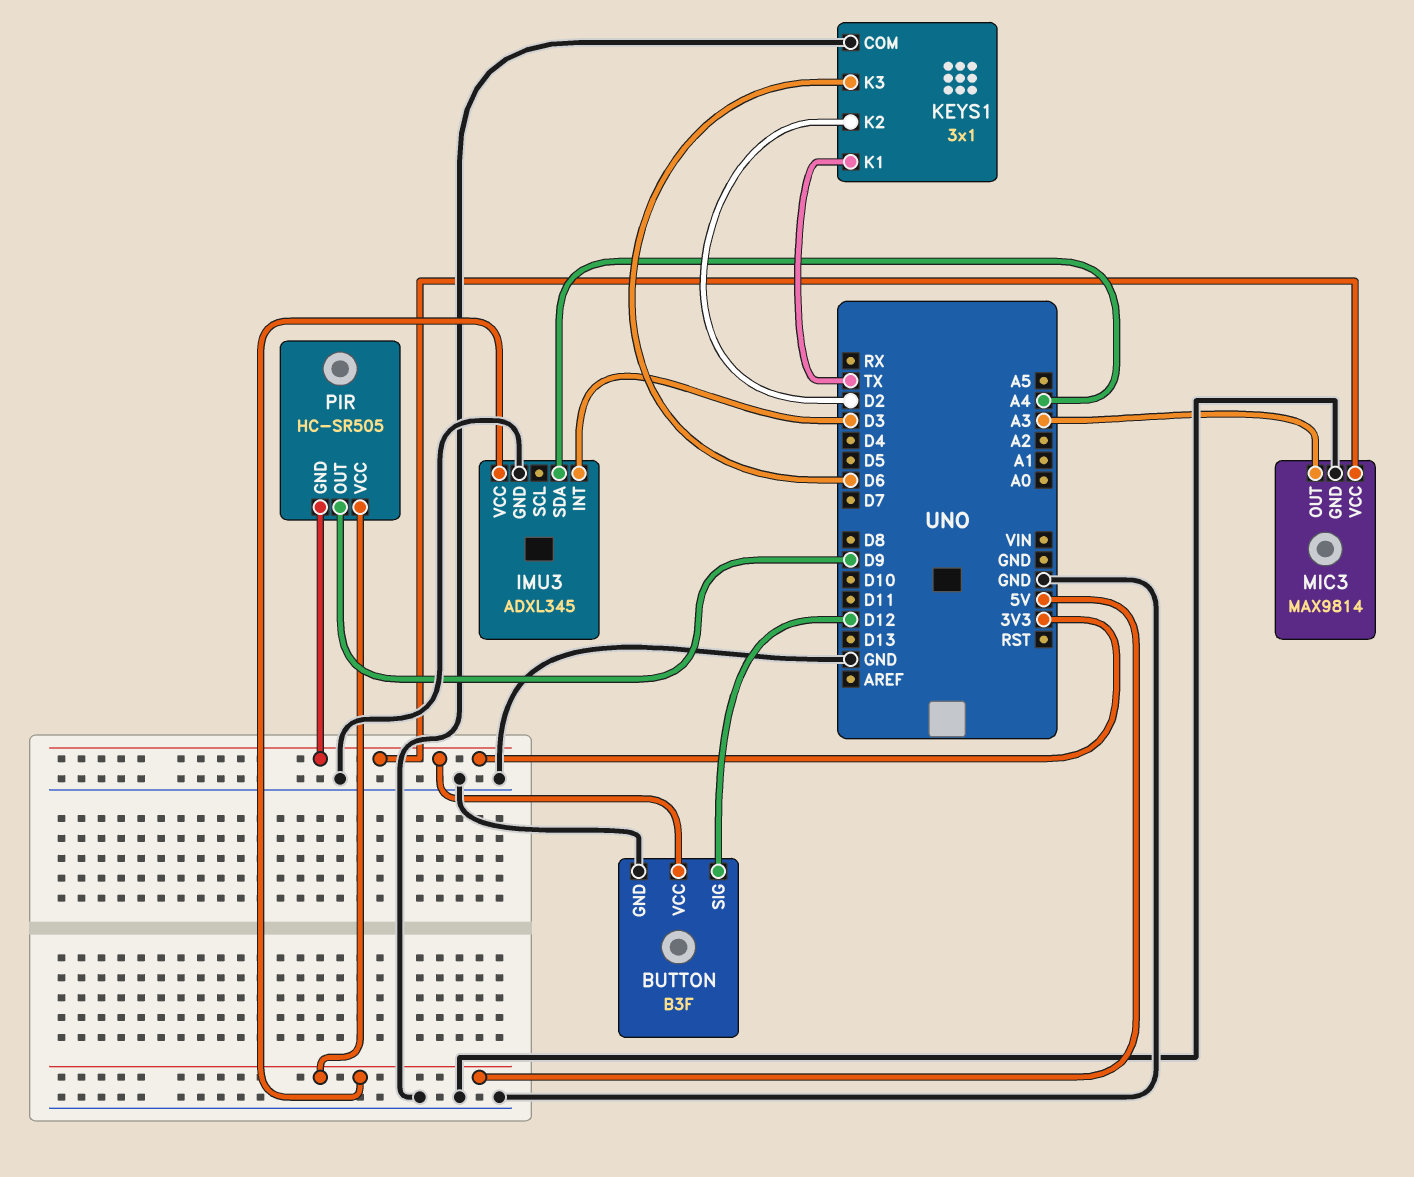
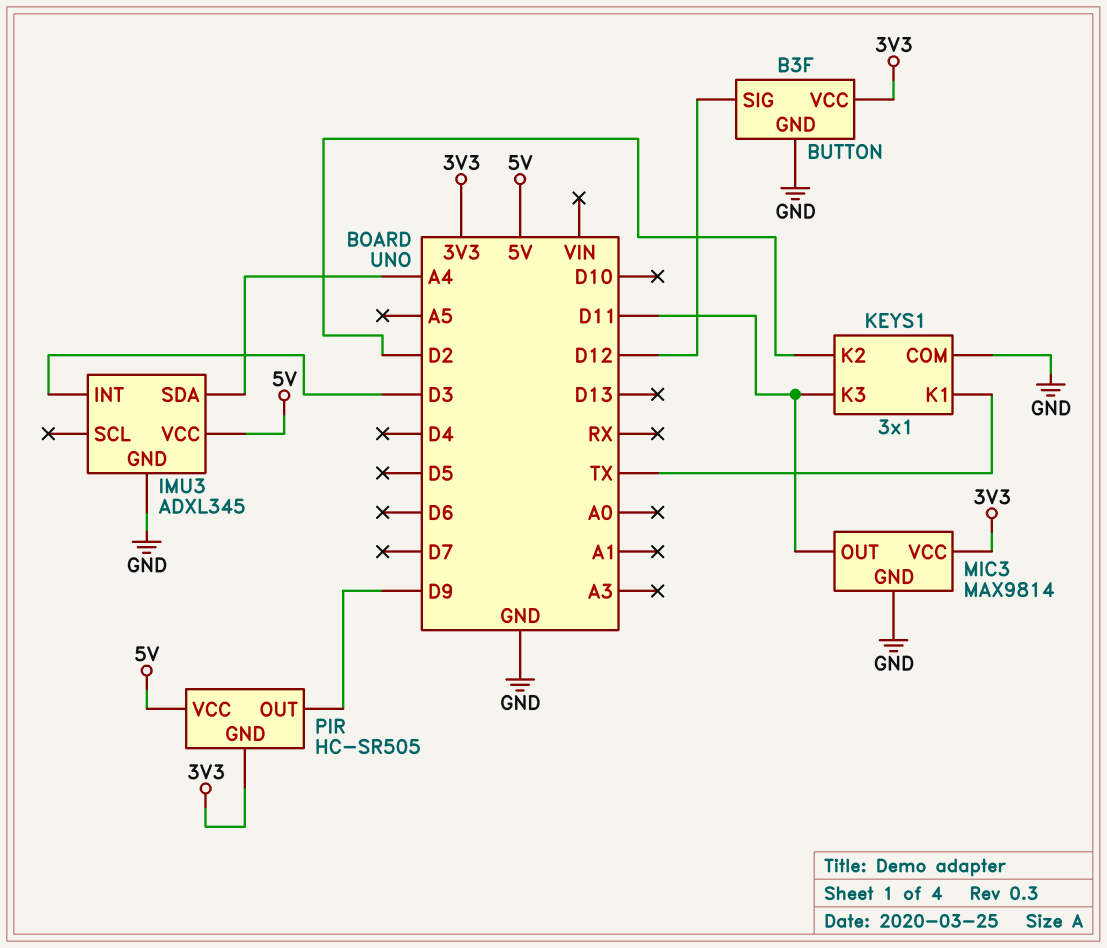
KEYS1 pin K3: D6 -> D11
MIC3 pin OUT: A3 -> D11

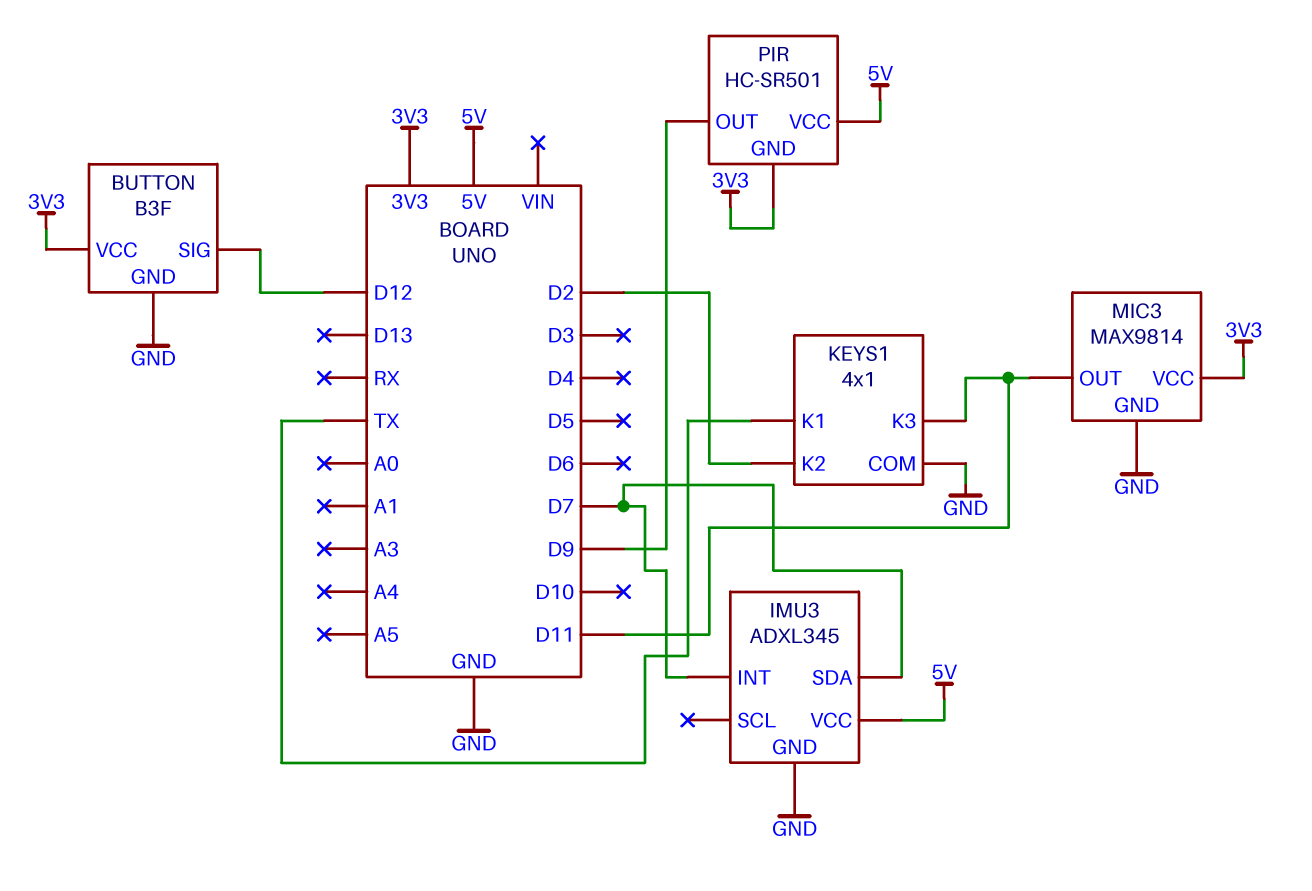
IMU3 pin INT: D3 -> D7
IMU3 pin SDA: A4 -> D7
KEYS1: 3x1 -> 4x1
PIR: HC-SR505 -> HC-SR501

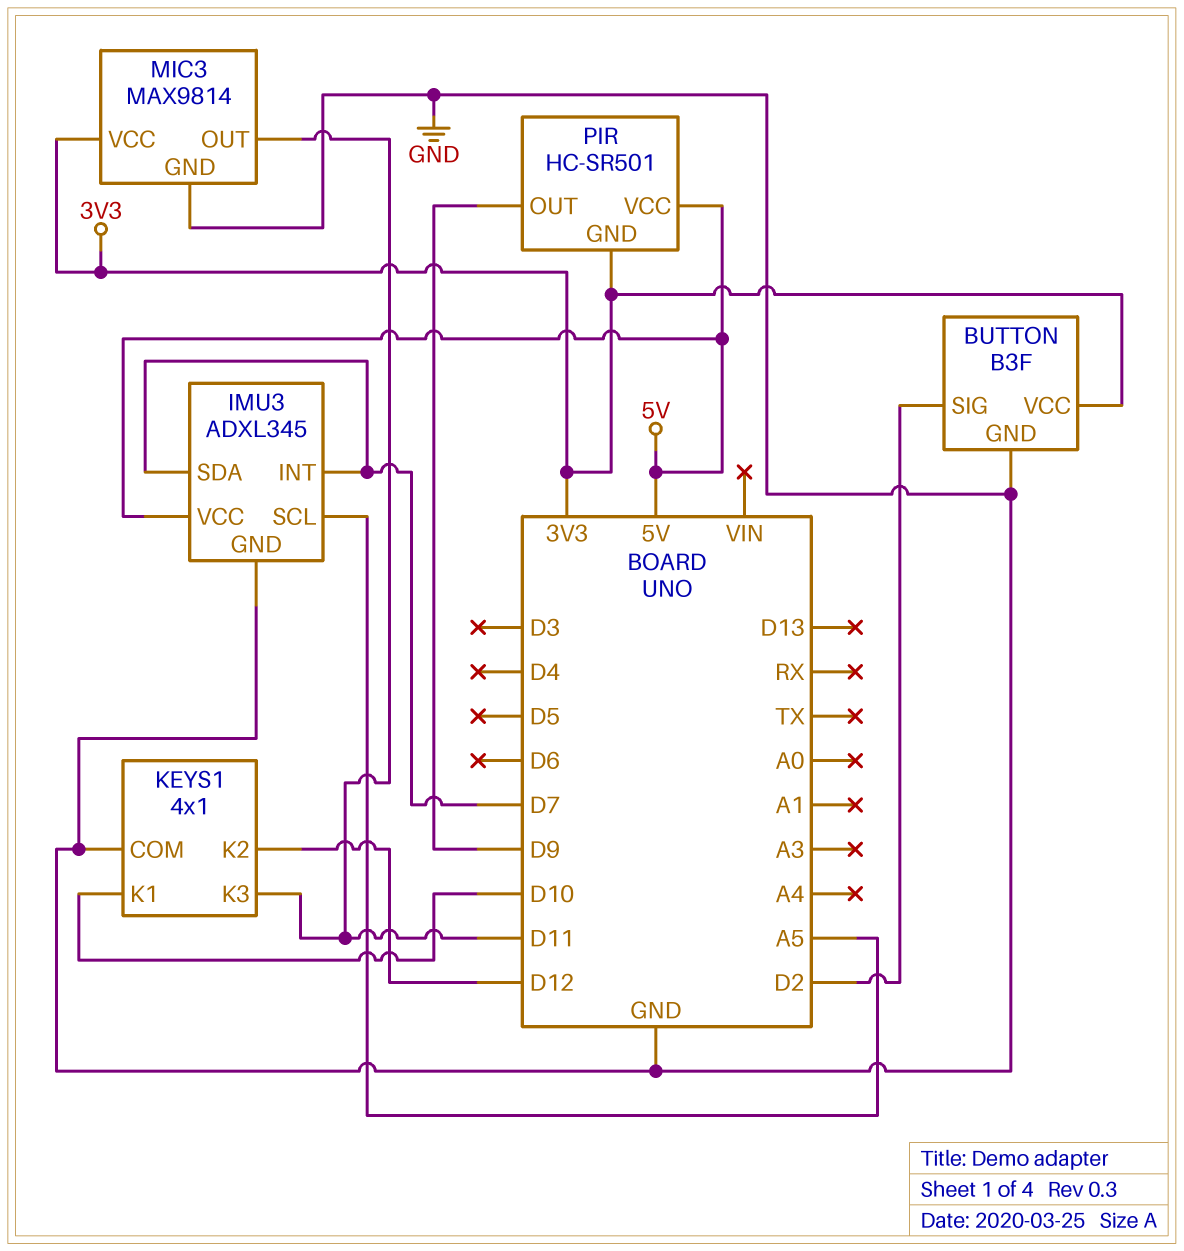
BUTTON pin SIG: D12 -> D2
IMU3 pin SCL: none -> A5
KEYS1 pin K1: TX -> D10
KEYS1 pin K2: D2 -> D12

